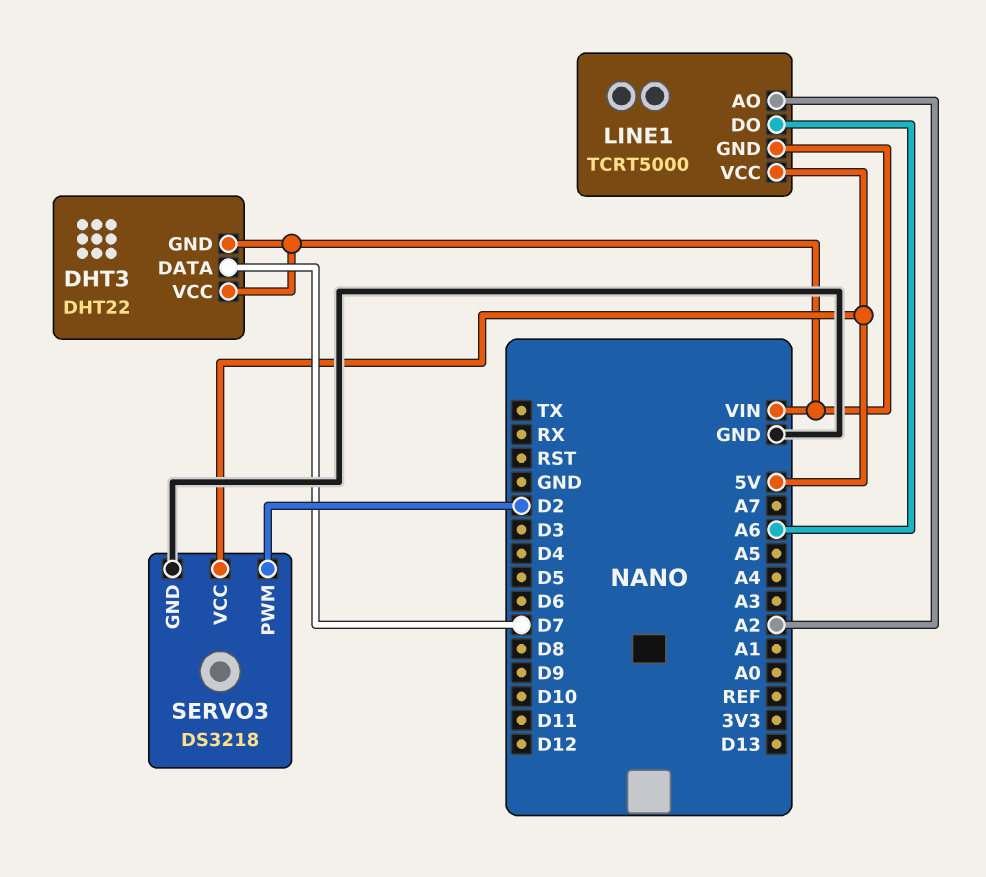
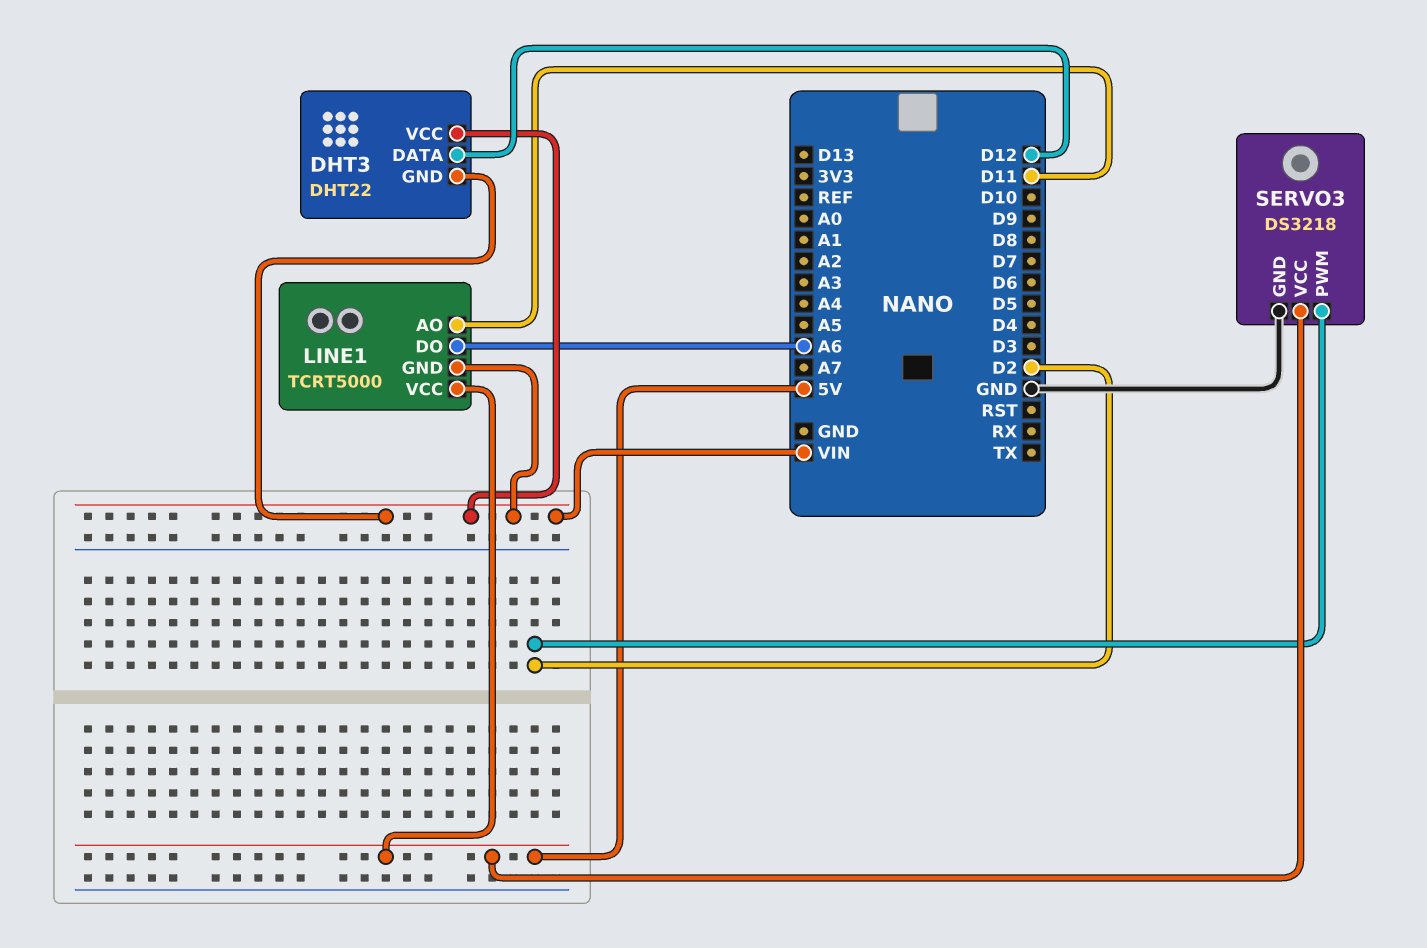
DHT3 pin DATA: D7 -> D12
LINE1 pin AO: A2 -> D11

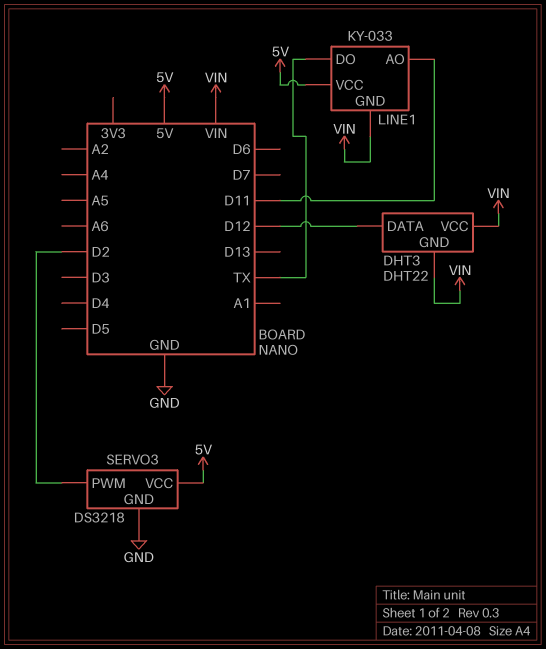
LINE1: TCRT5000 -> KY-033
LINE1 pin DO: A6 -> TX

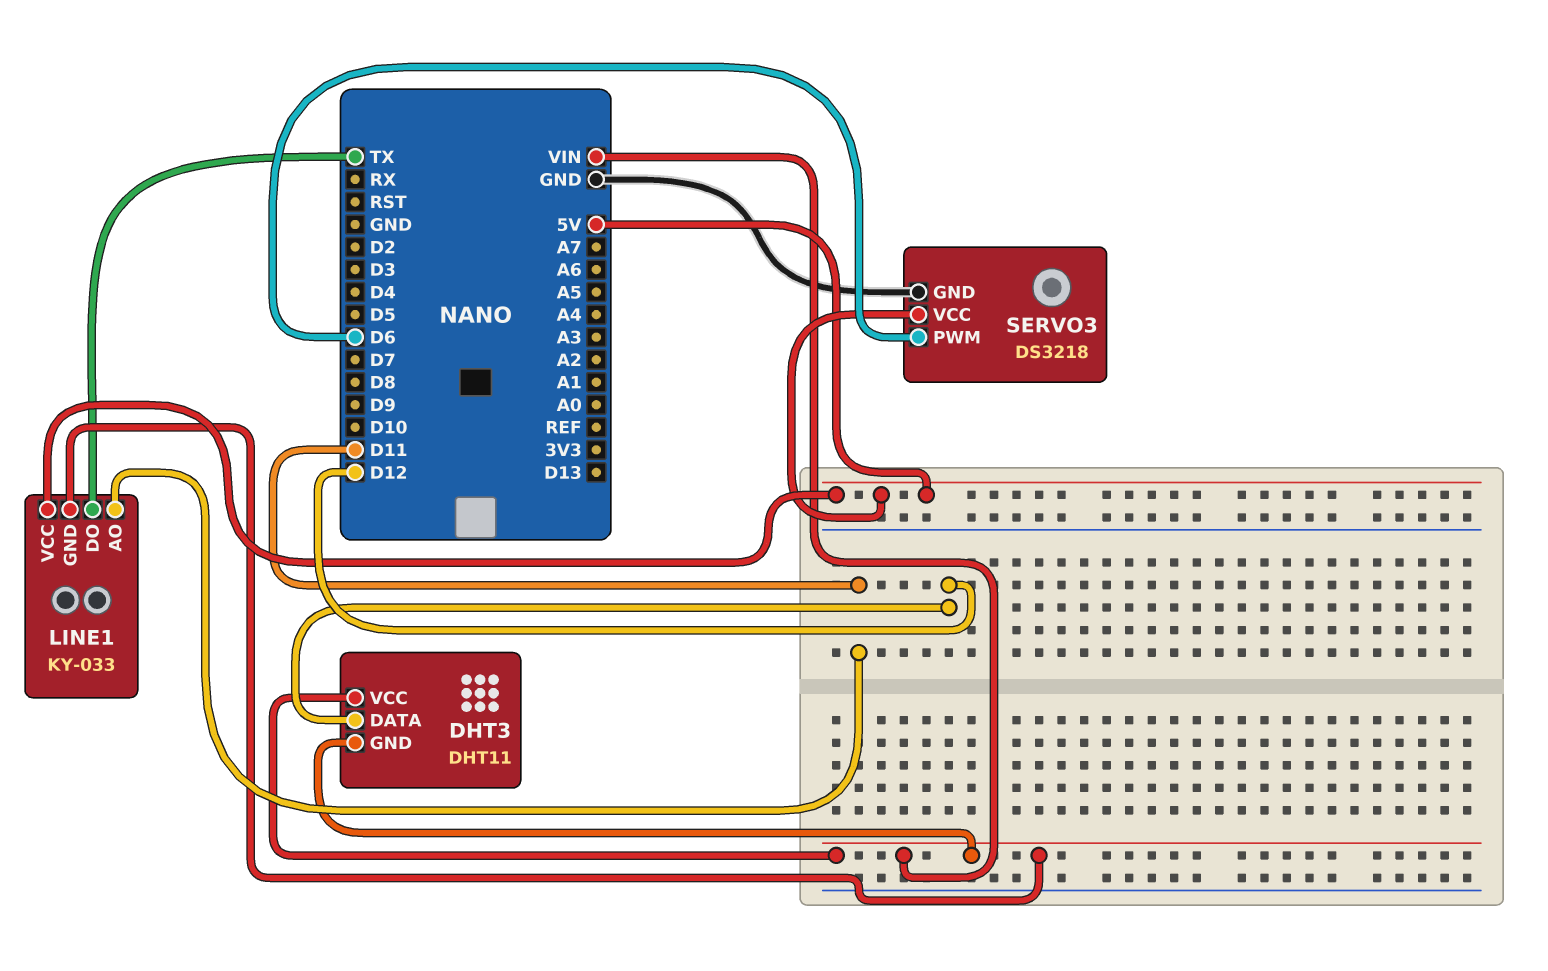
DHT3: DHT22 -> DHT11
SERVO3 pin PWM: D2 -> D6

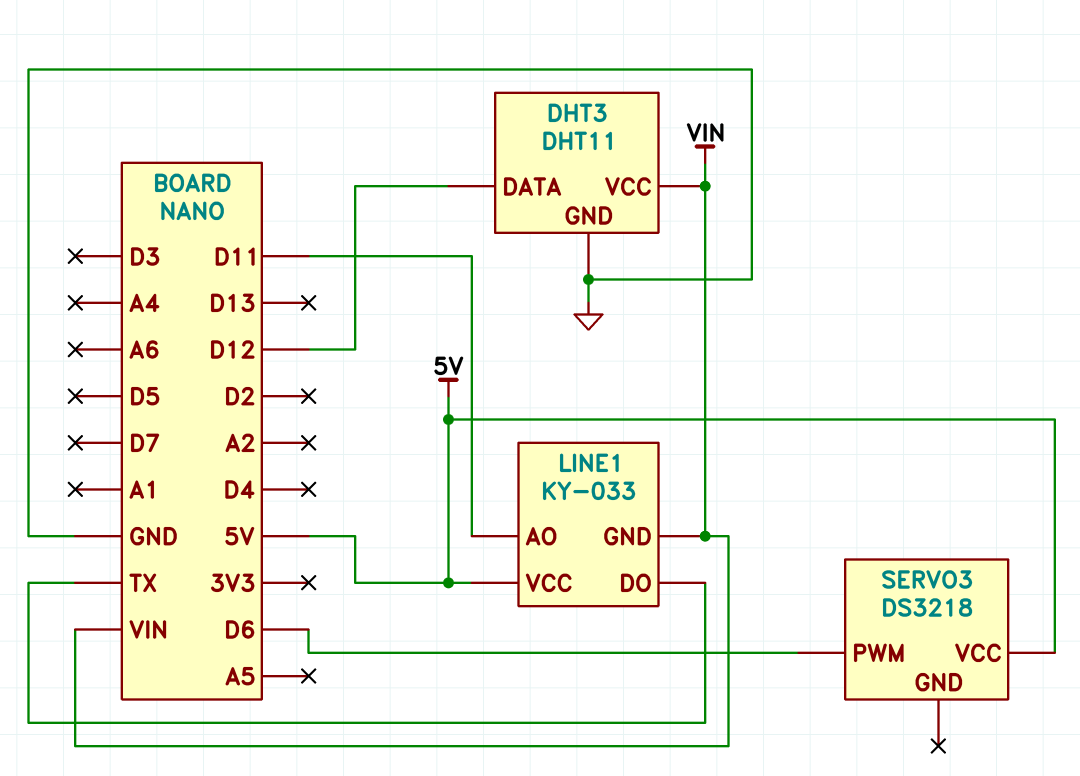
DHT3 pin GND: VIN -> GND
SERVO3 pin GND: GND -> none

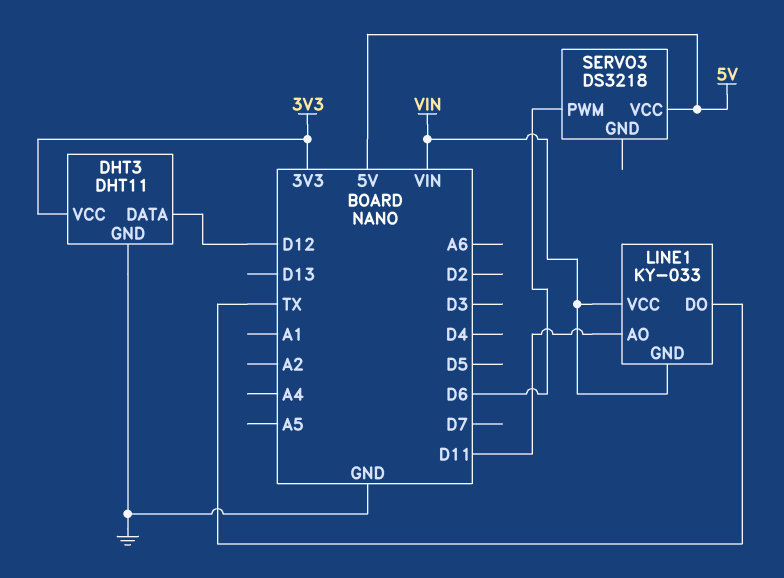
DHT3 pin VCC: VIN -> 3V3
LINE1 pin VCC: 5V -> VIN

